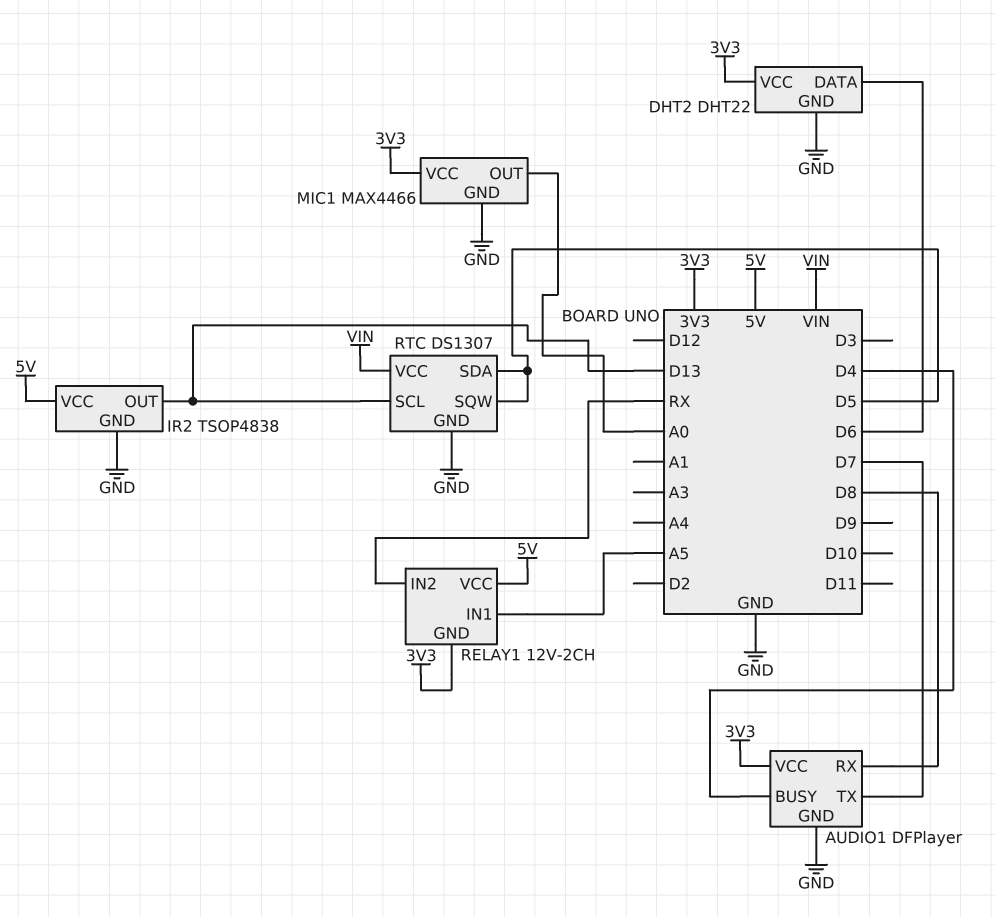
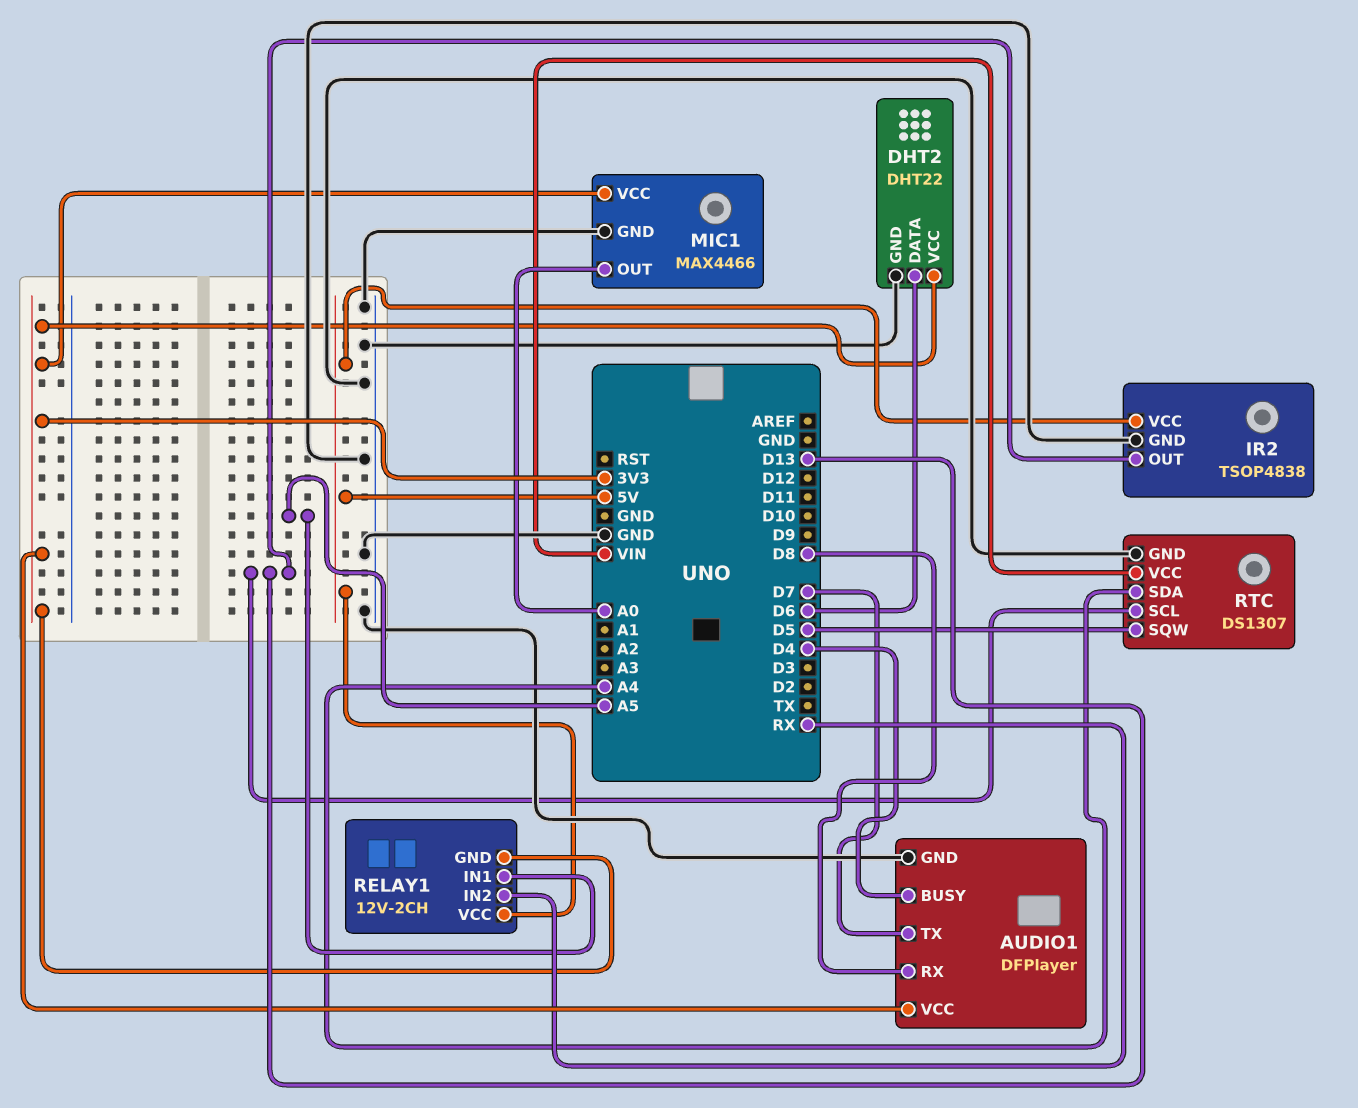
RTC pin SDA: D5 -> A4

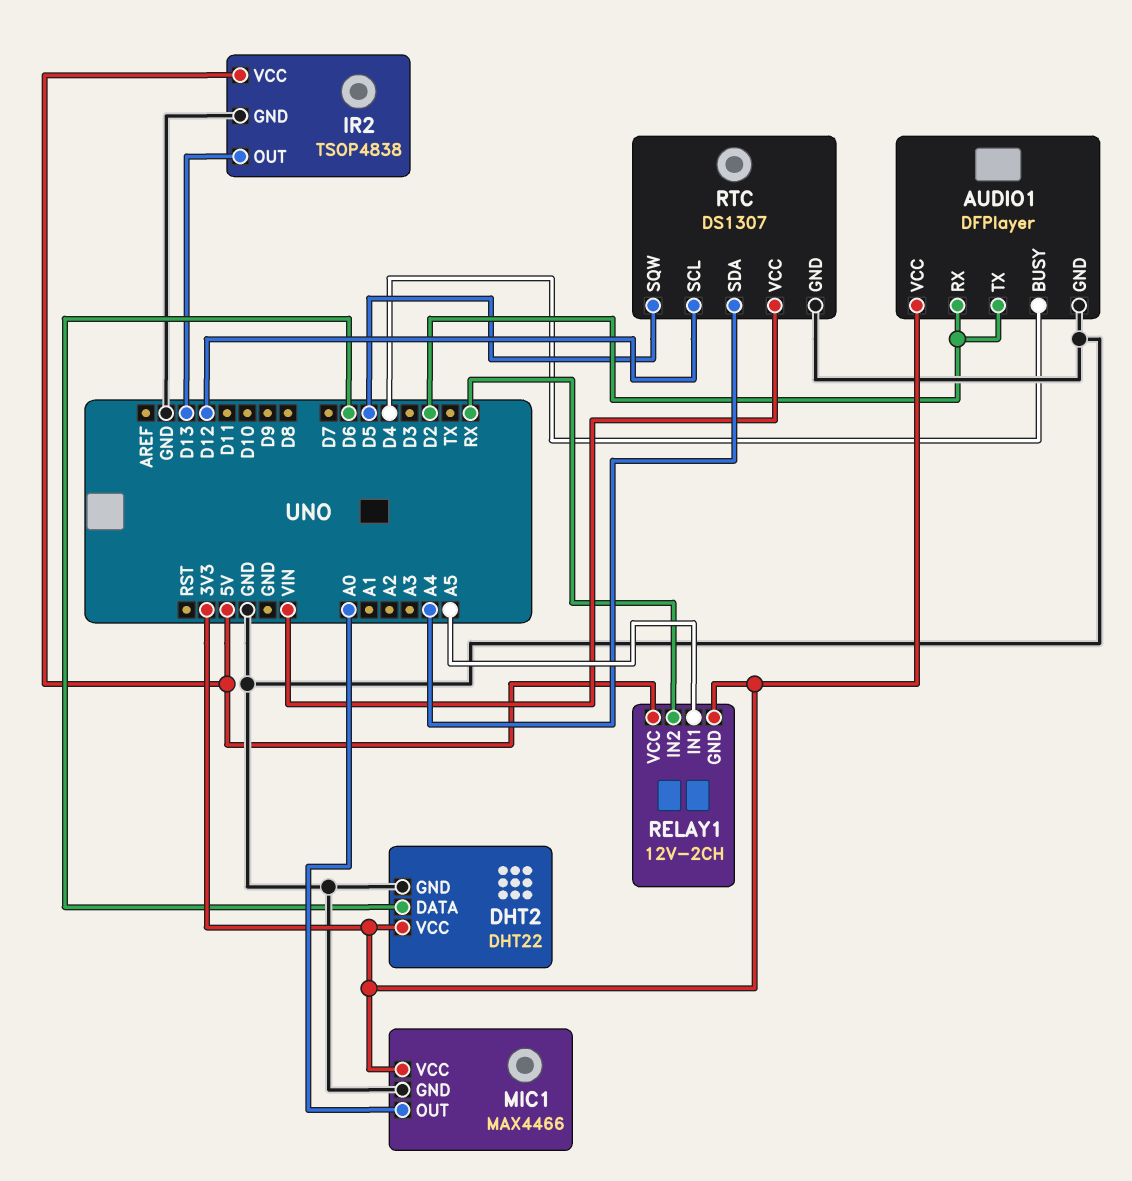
AUDIO1 pin RX: D8 -> D2
AUDIO1 pin TX: D7 -> D2
RTC pin SCL: D13 -> D12

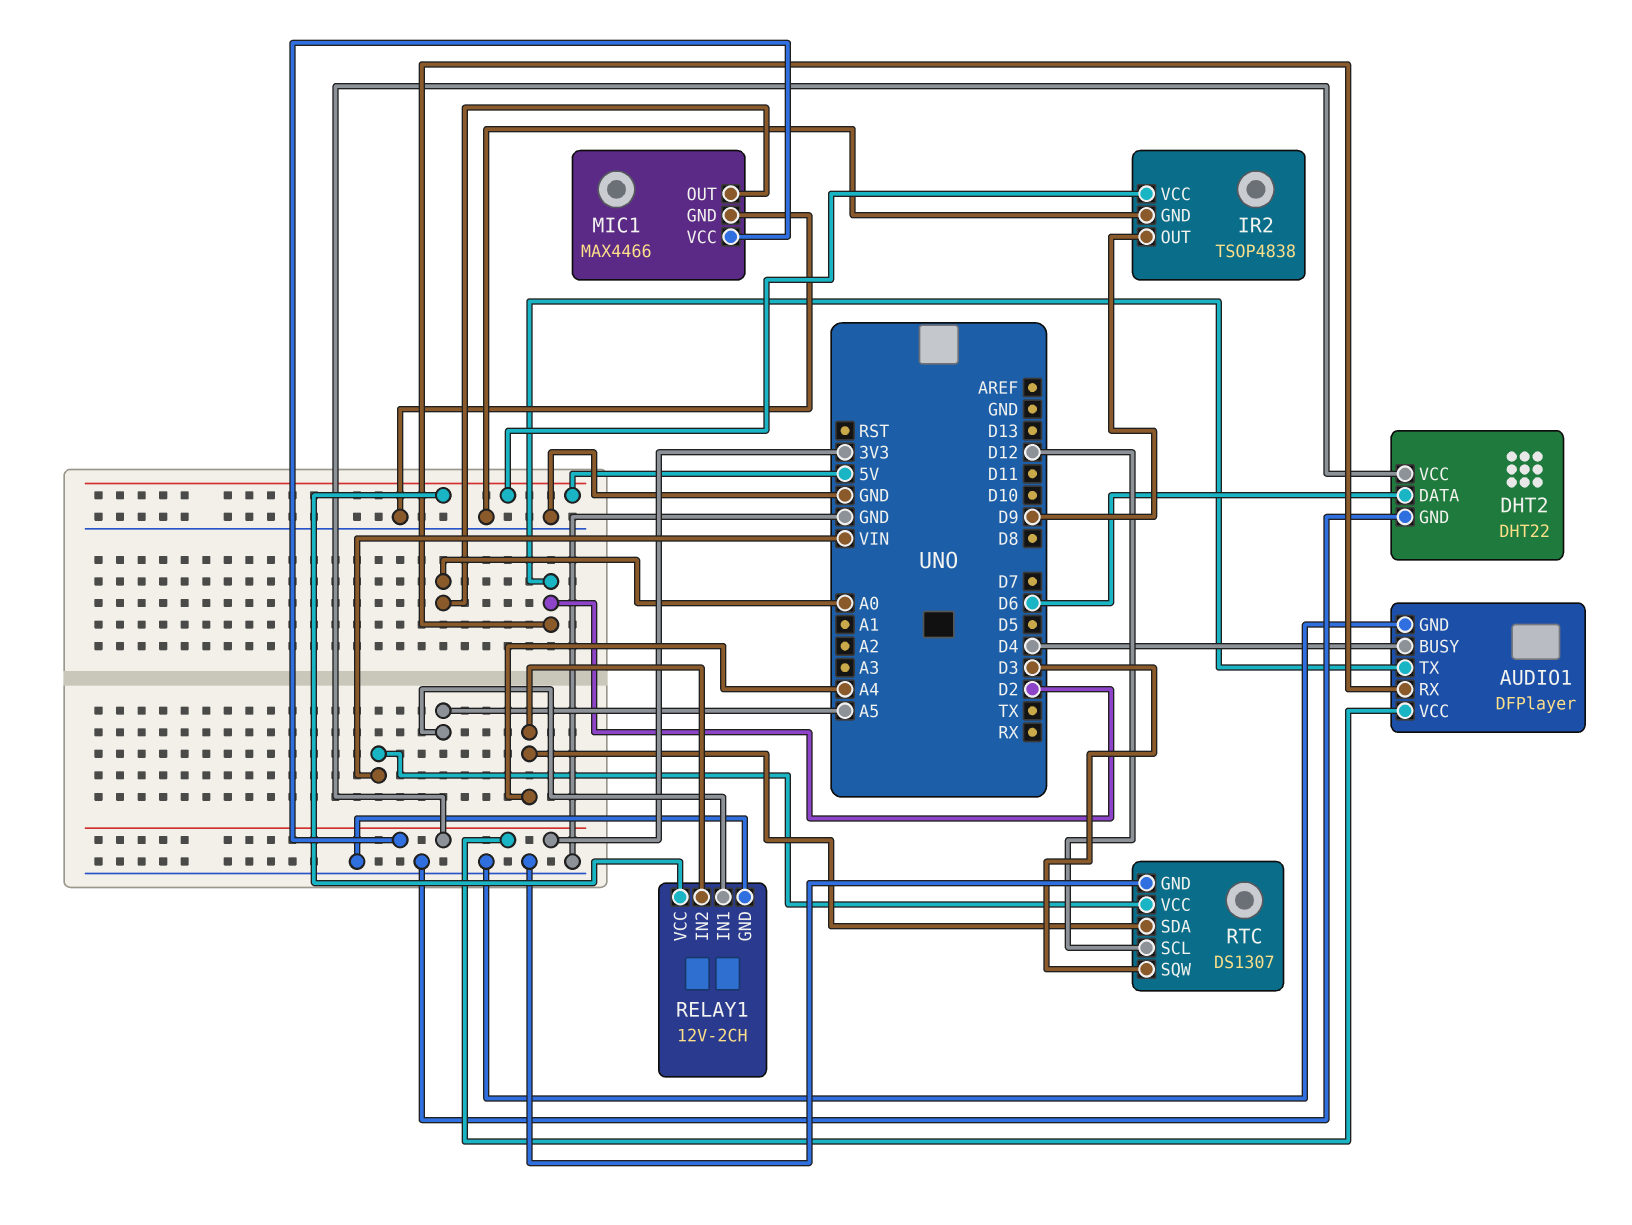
IR2 pin OUT: D13 -> D9
RELAY1 pin GND: 3V3 -> GND
RELAY1 pin IN2: RX -> A4
RTC pin SQW: D5 -> D3

